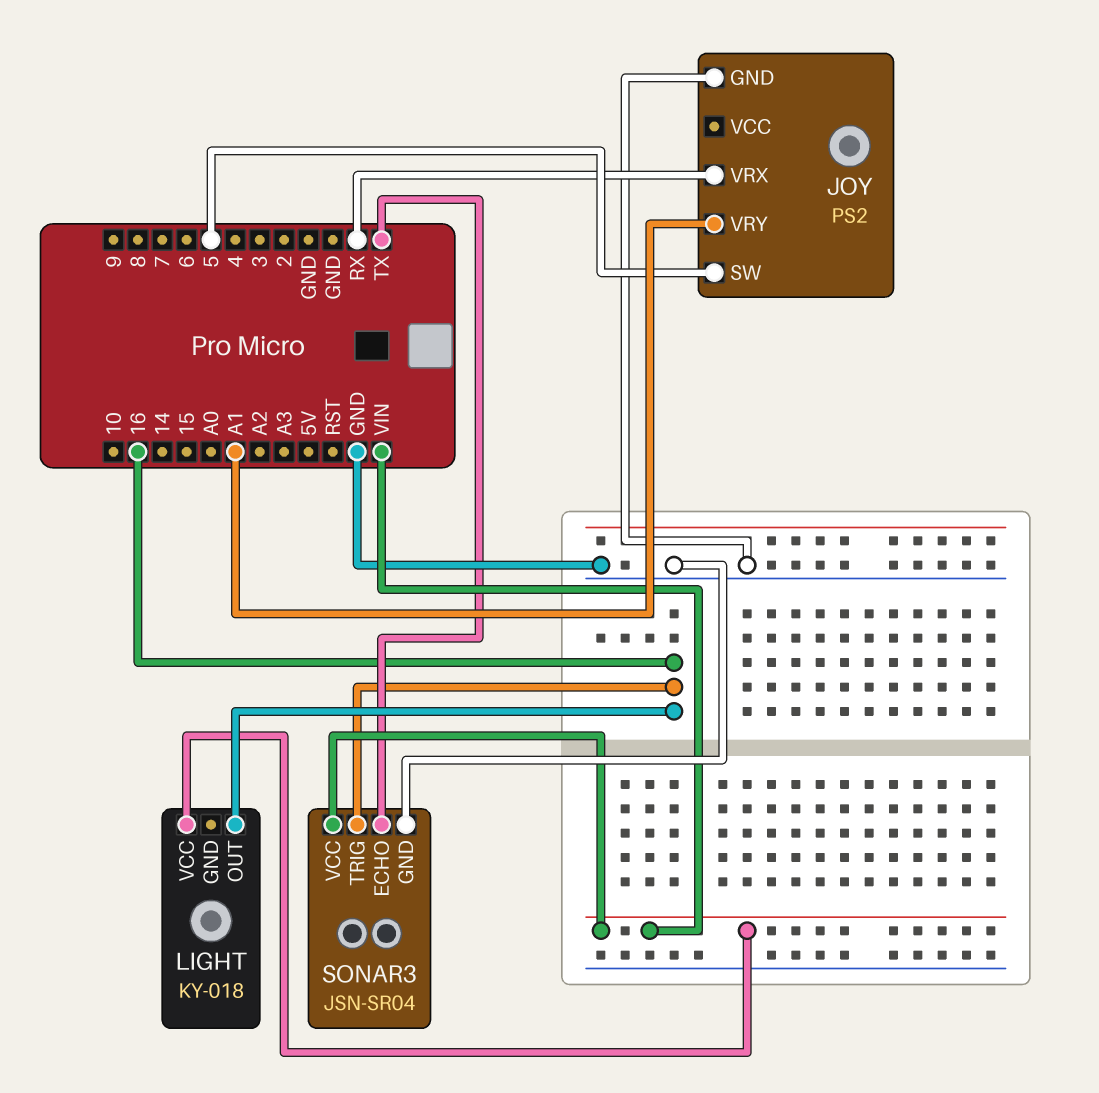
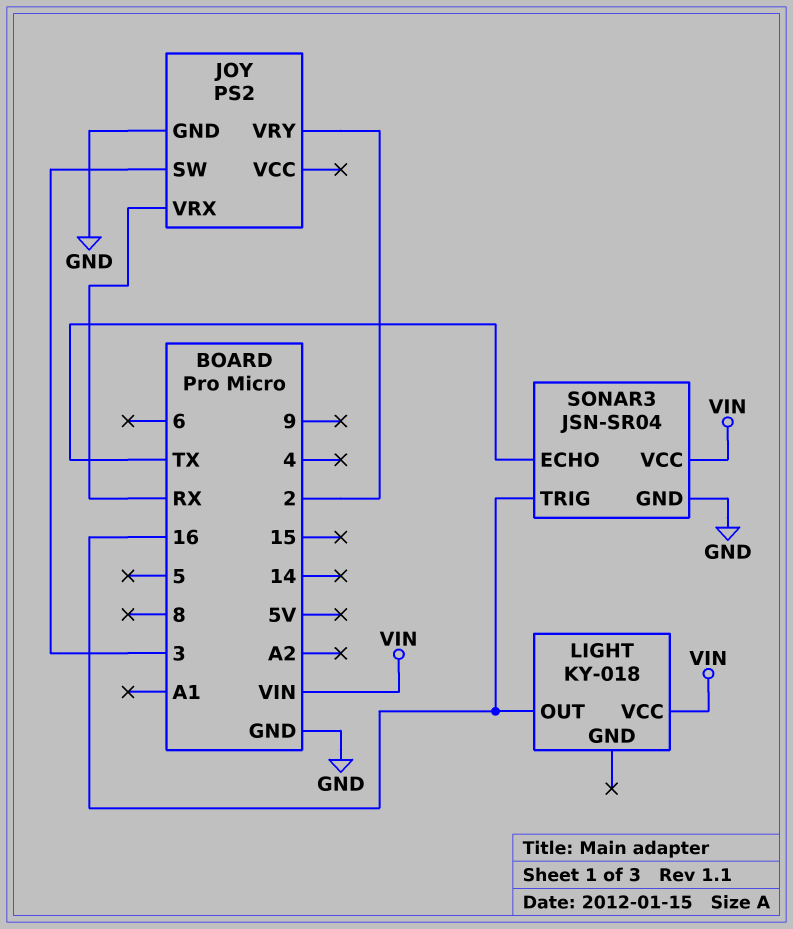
JOY pin SW: 5 -> 3
JOY pin VRY: A1 -> 2

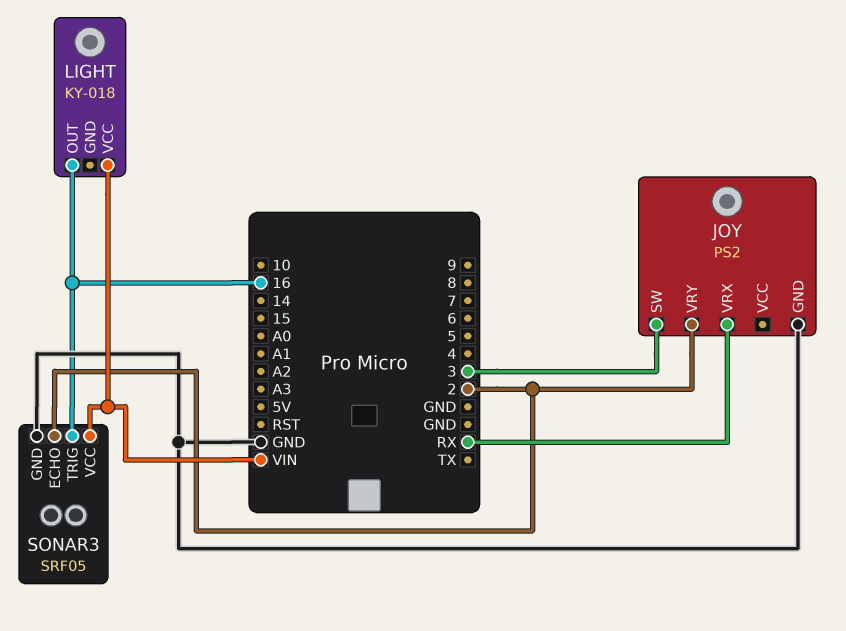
SONAR3: JSN-SR04 -> SRF05
SONAR3 pin ECHO: TX -> 2

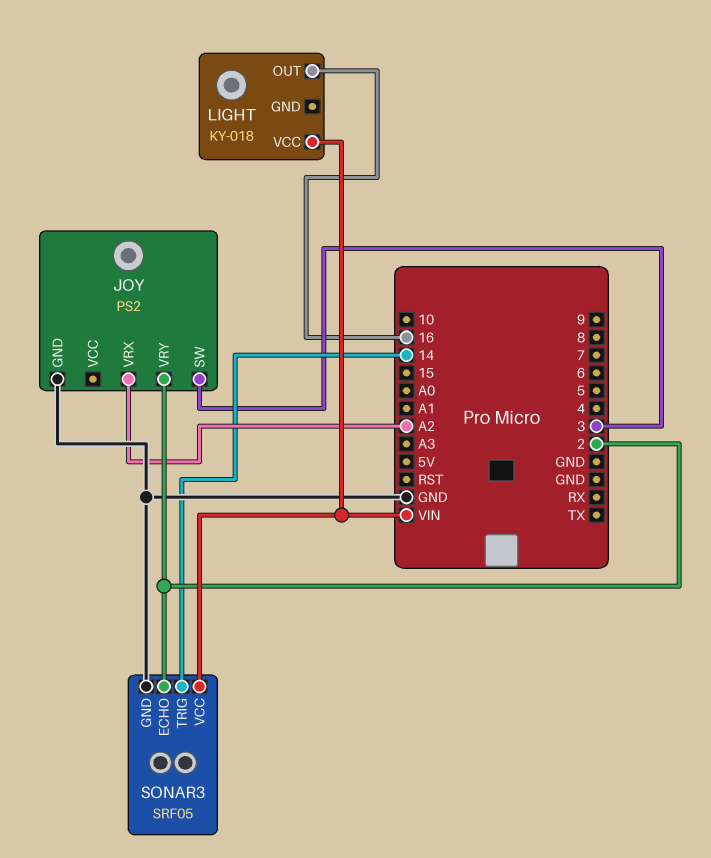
JOY pin VRX: RX -> A2
SONAR3 pin TRIG: 16 -> 14

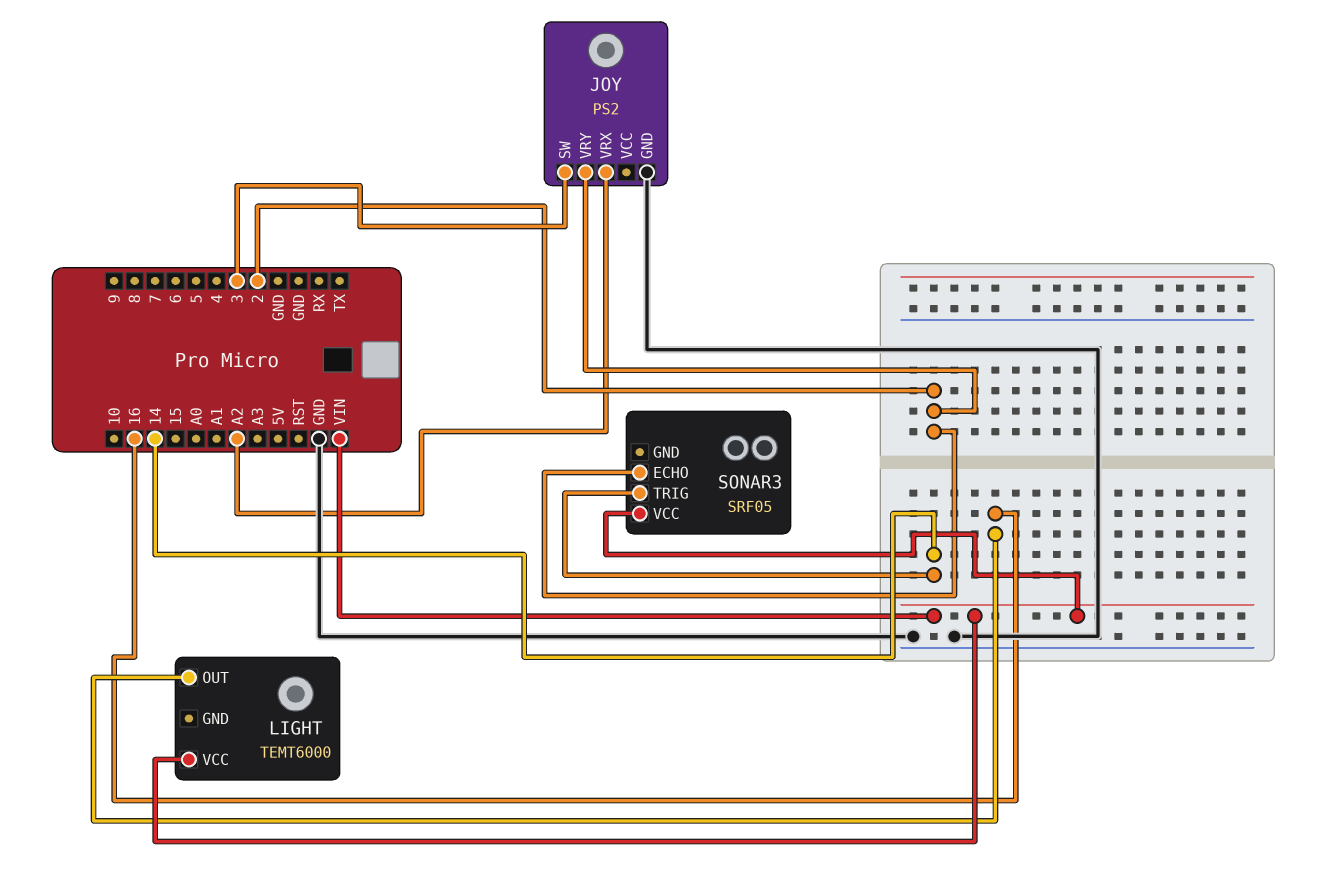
LIGHT: KY-018 -> TEMT6000
SONAR3 pin GND: GND -> none

